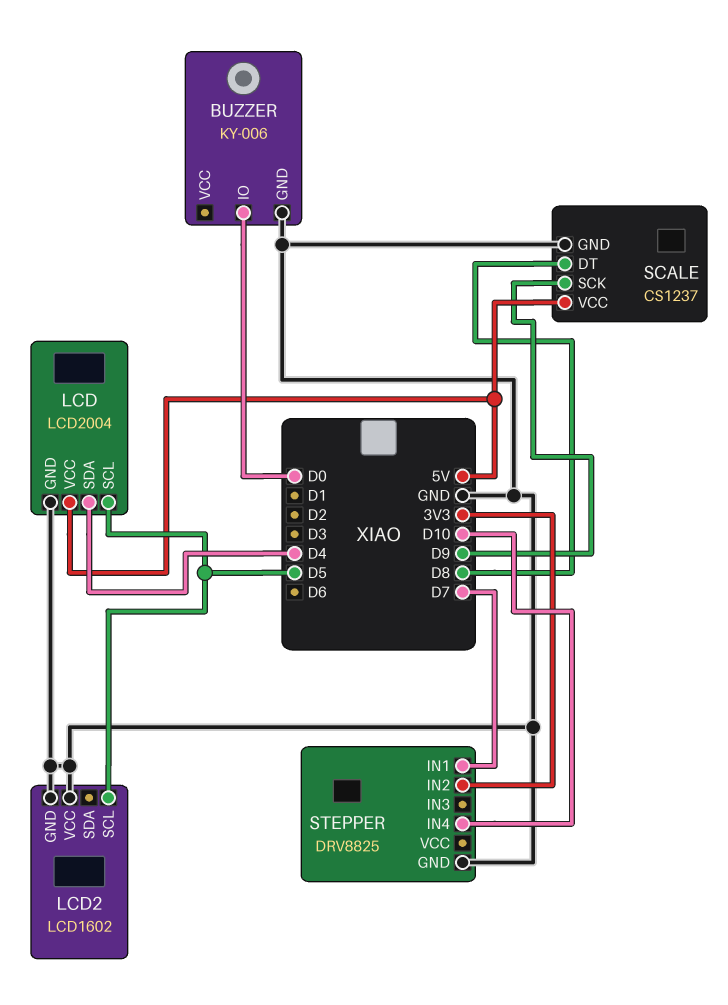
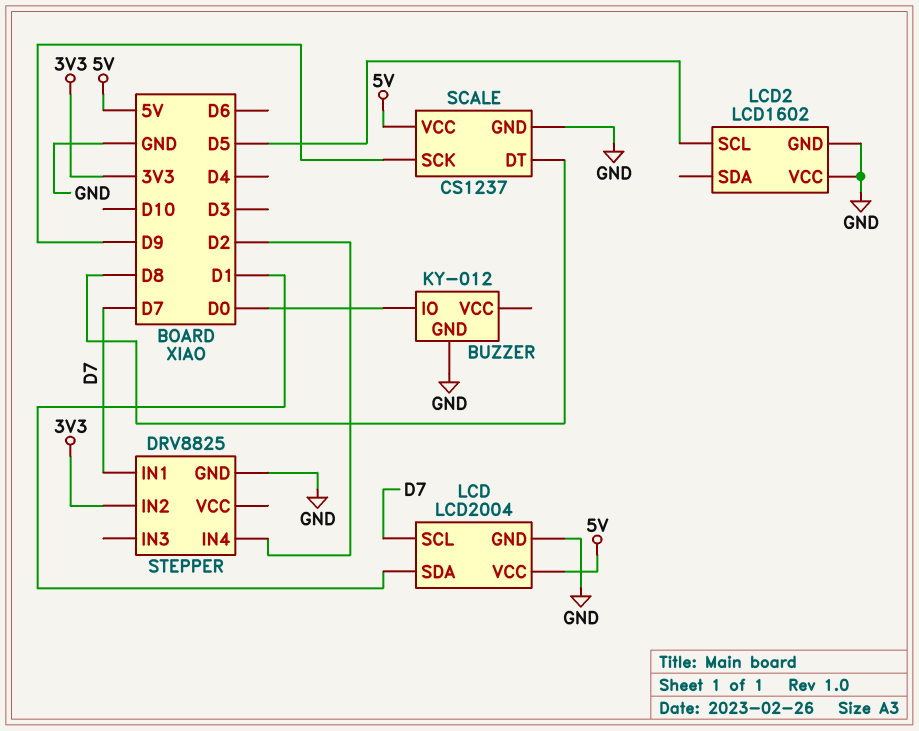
BUZZER: KY-006 -> KY-012
LCD pin SCL: D5 -> D7
LCD pin SDA: D4 -> D1
STEPPER pin IN4: D10 -> D2

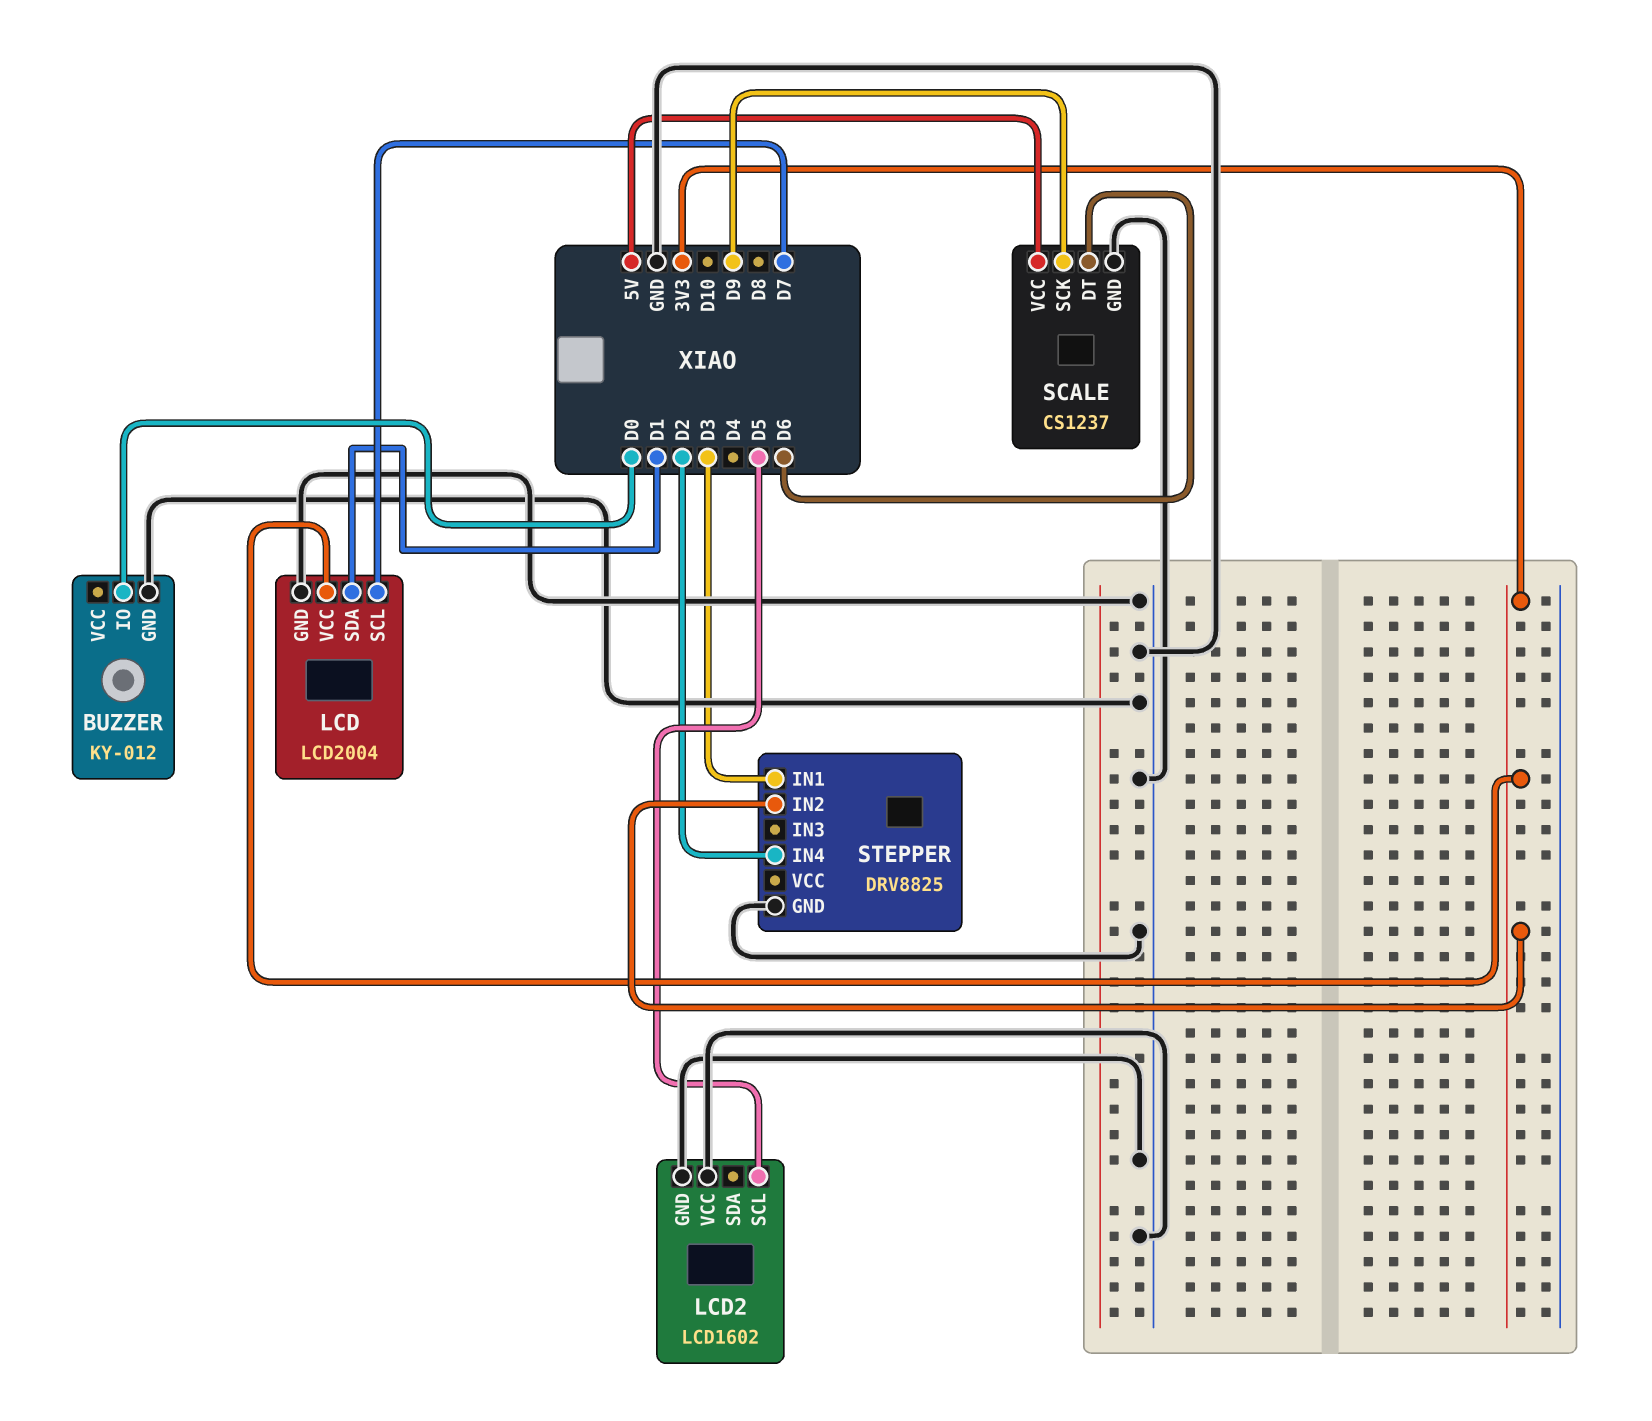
LCD pin VCC: 5V -> 3V3
SCALE pin DT: D8 -> D6
STEPPER pin IN1: D7 -> D3

